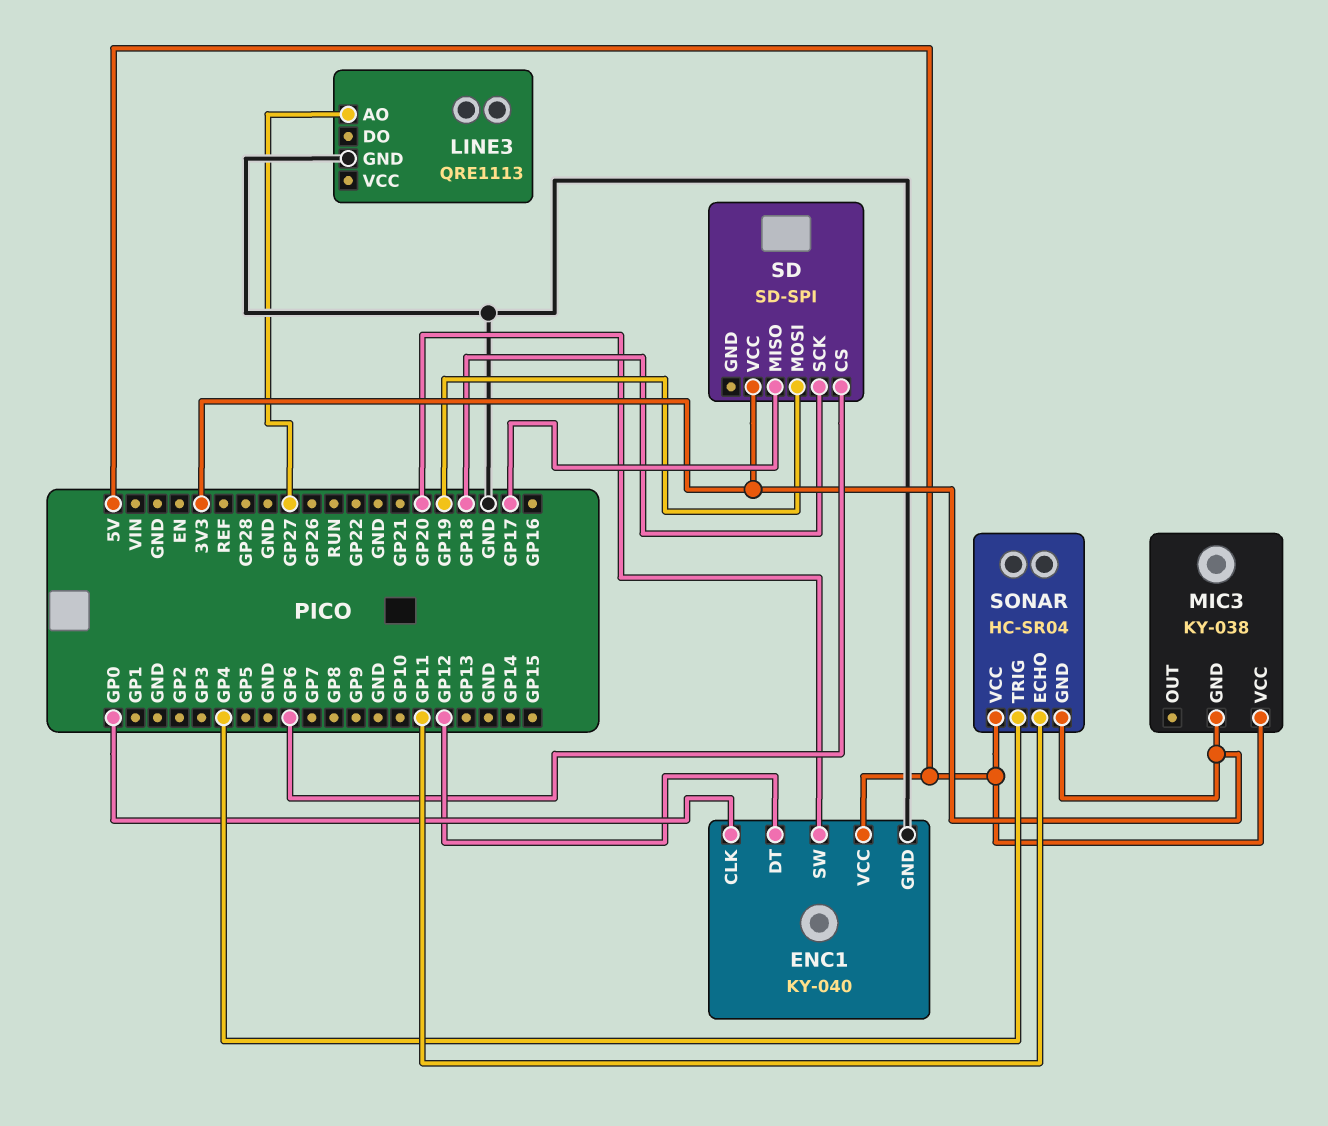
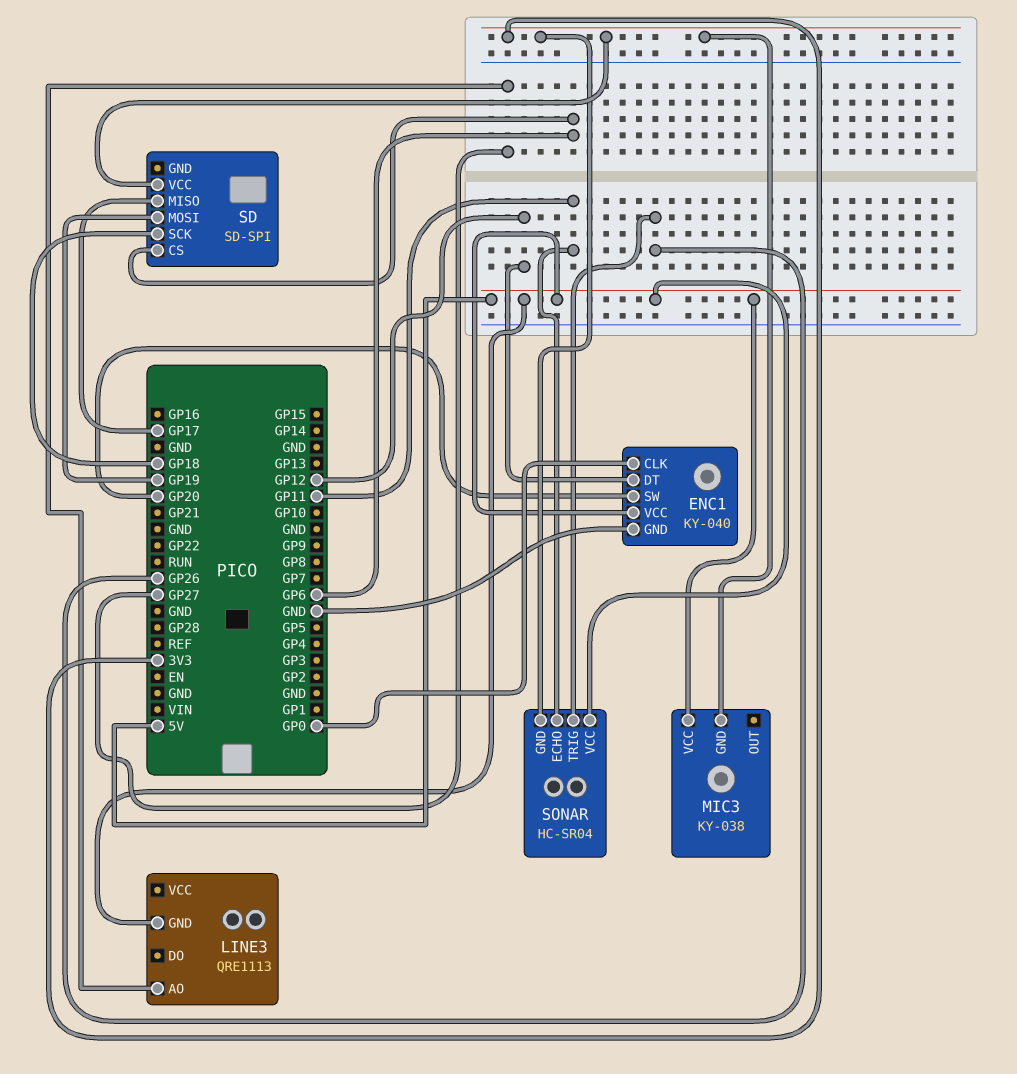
LINE3 pin GND: GND -> 5V
SONAR pin TRIG: GP4 -> GP26

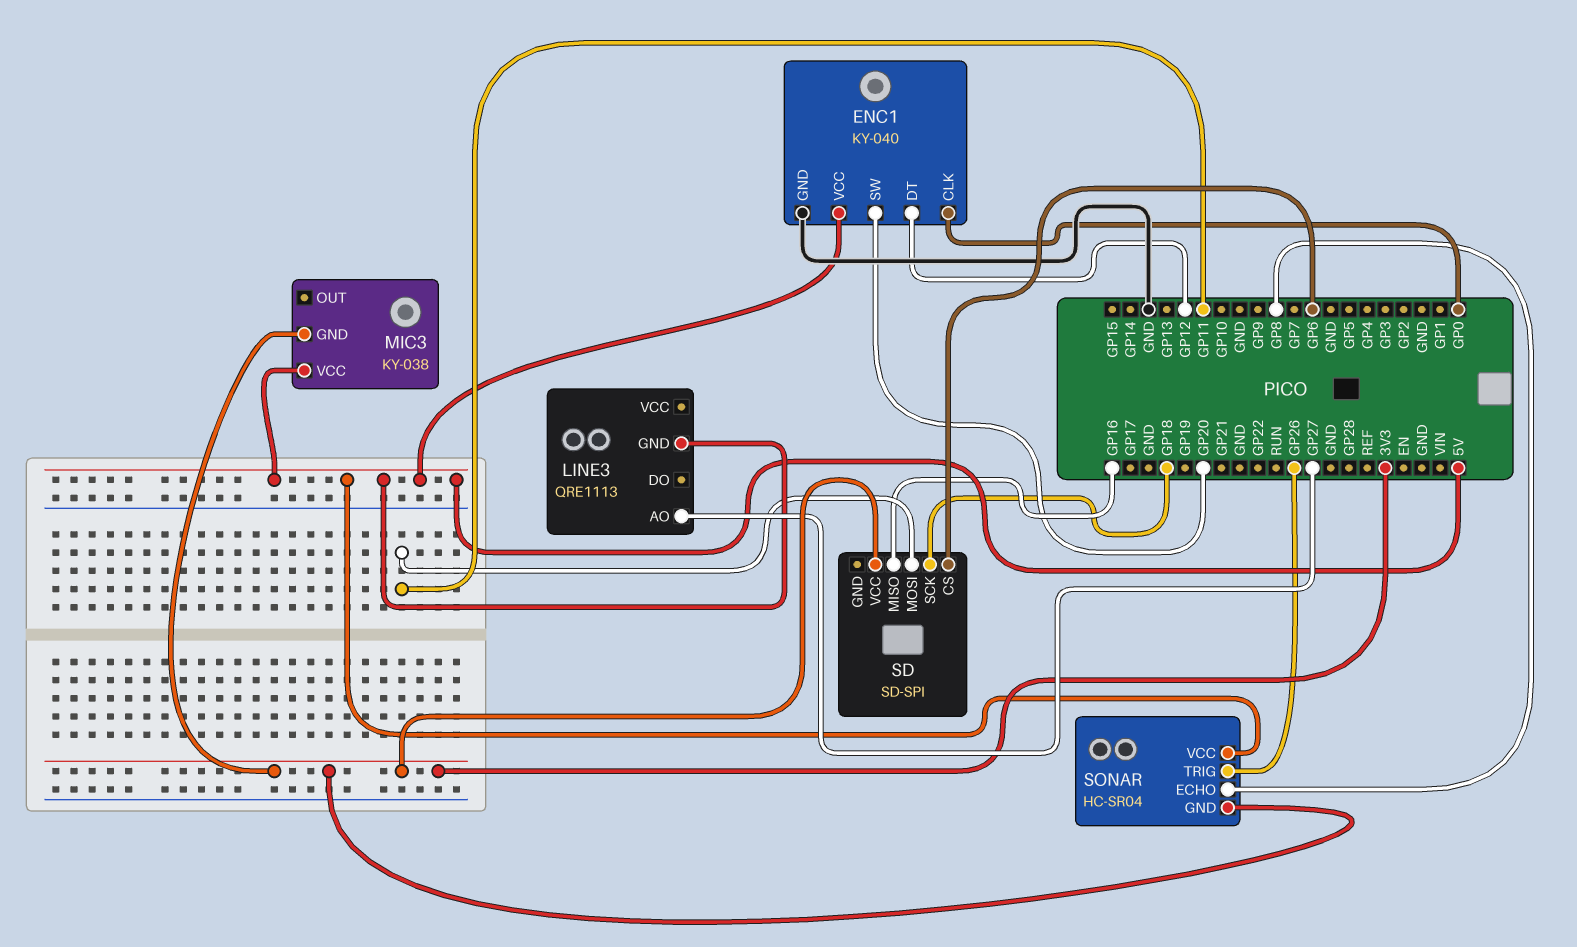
SD pin MISO: GP17 -> GP16
SD pin MOSI: GP19 -> GP11
SONAR pin ECHO: GP11 -> GP8

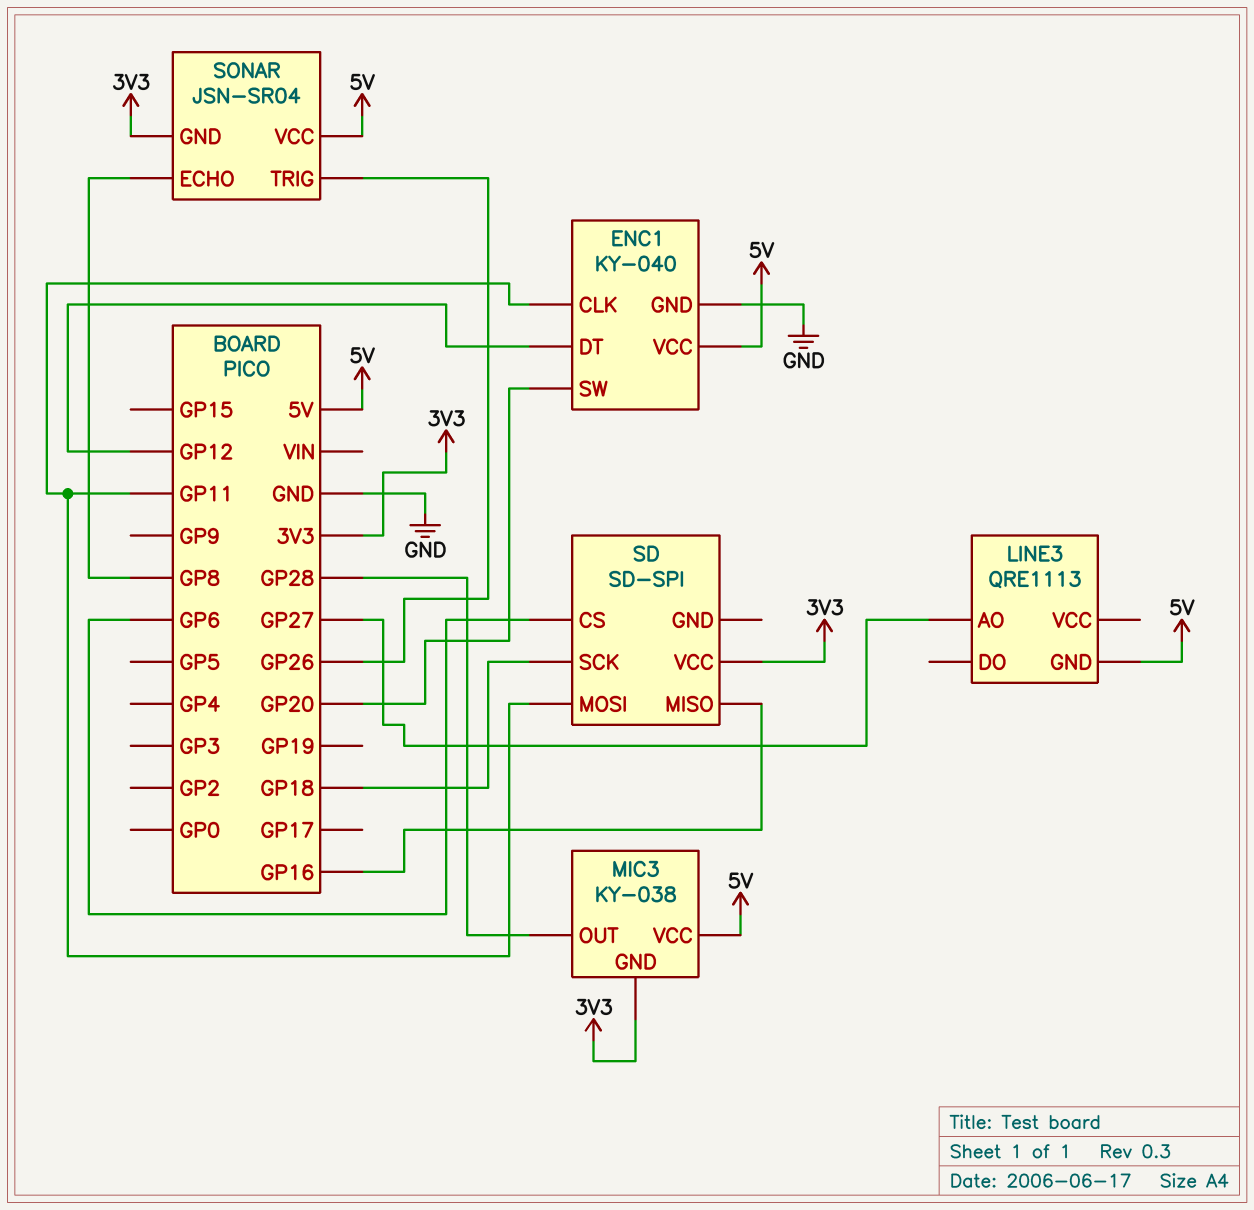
ENC1 pin CLK: GP0 -> GP11
MIC3 pin OUT: none -> GP28
SONAR: HC-SR04 -> JSN-SR04

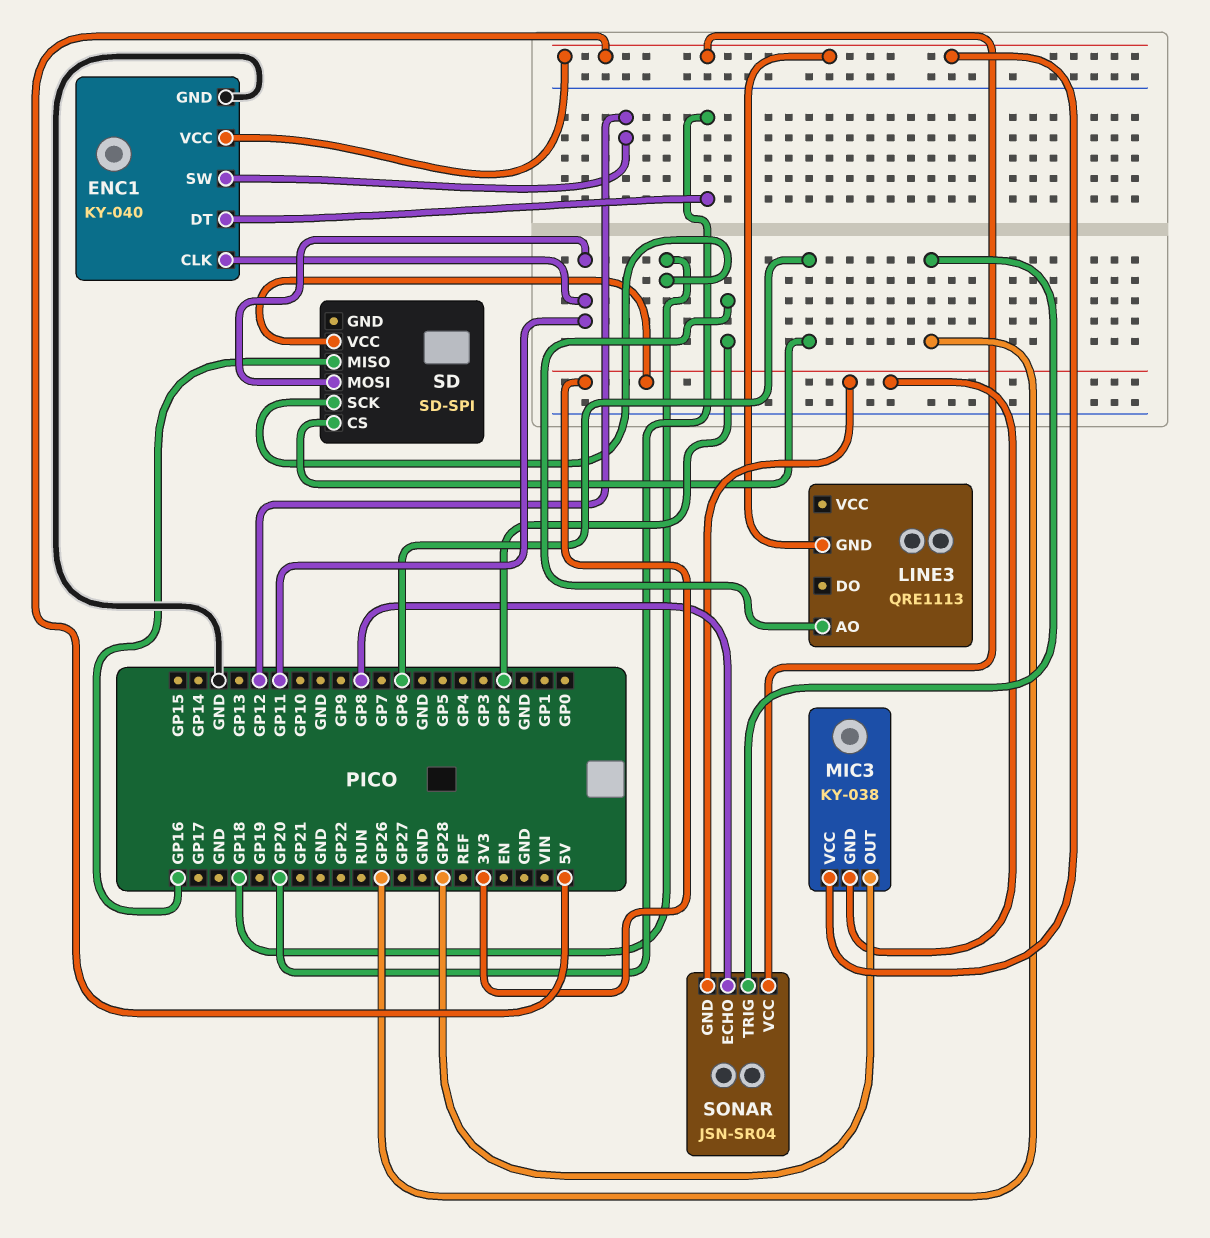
ENC1 pin DT: GP12 -> GP20
ENC1 pin SW: GP20 -> GP12
LINE3 pin AO: GP27 -> GP2

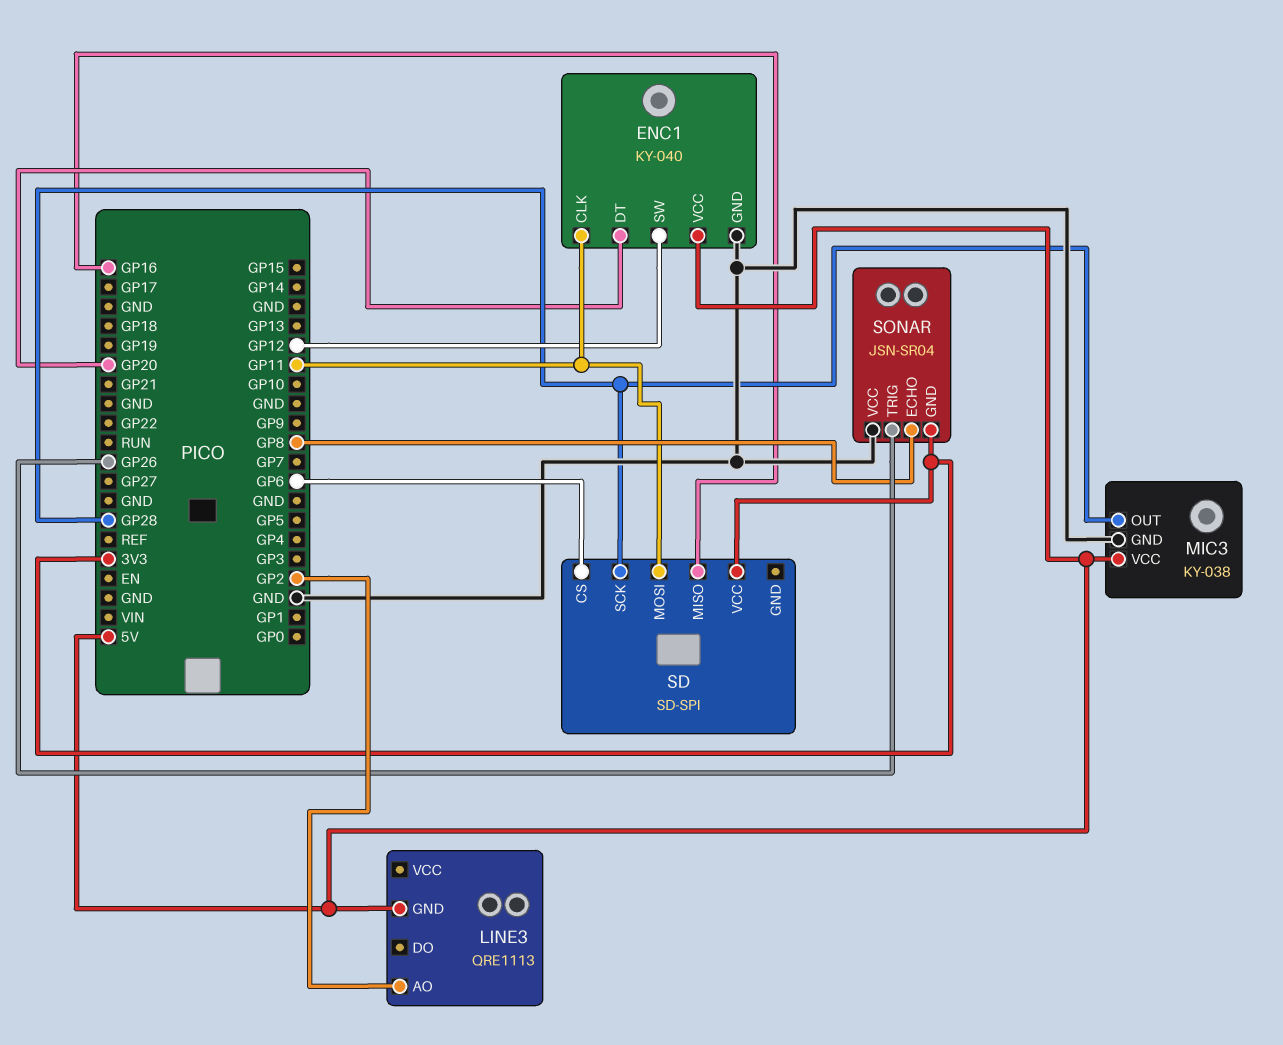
MIC3 pin GND: 3V3 -> GND
SD pin SCK: GP18 -> GP28
SONAR pin VCC: 5V -> GND

